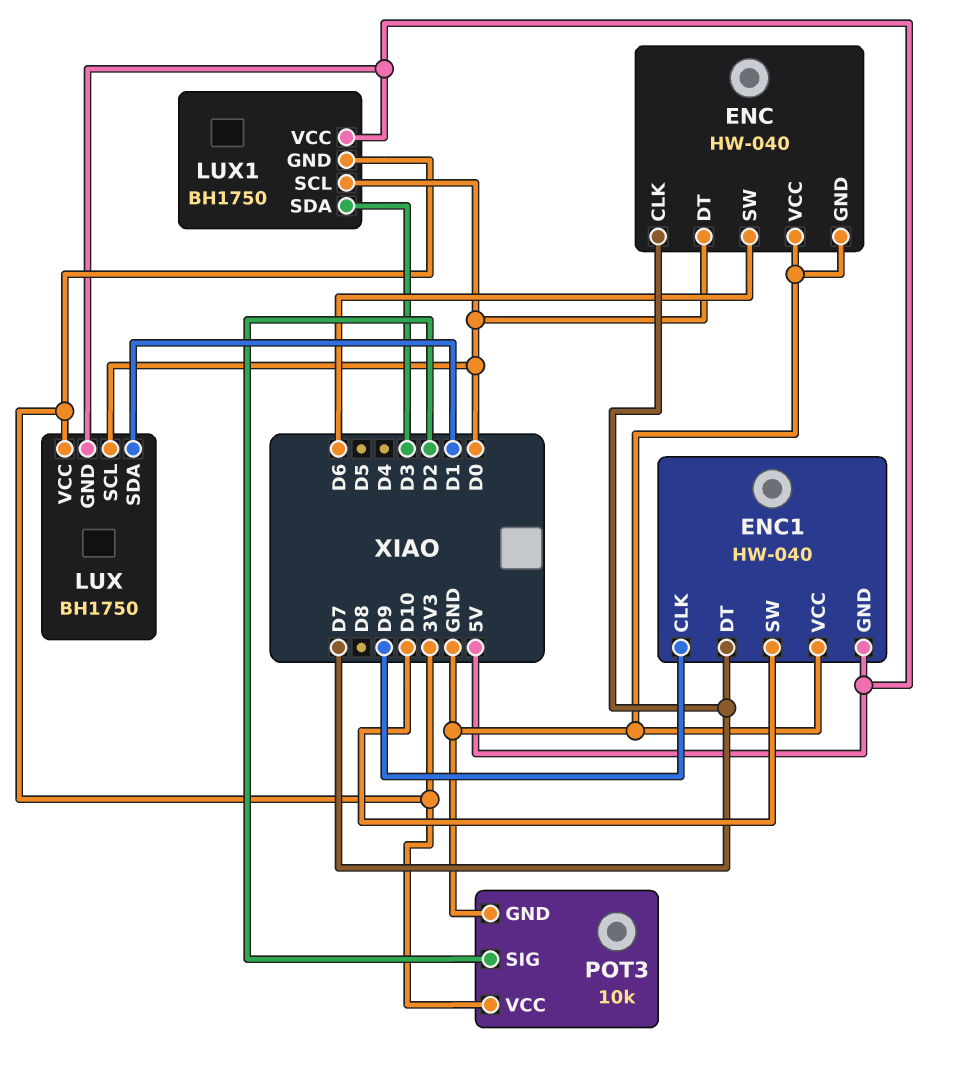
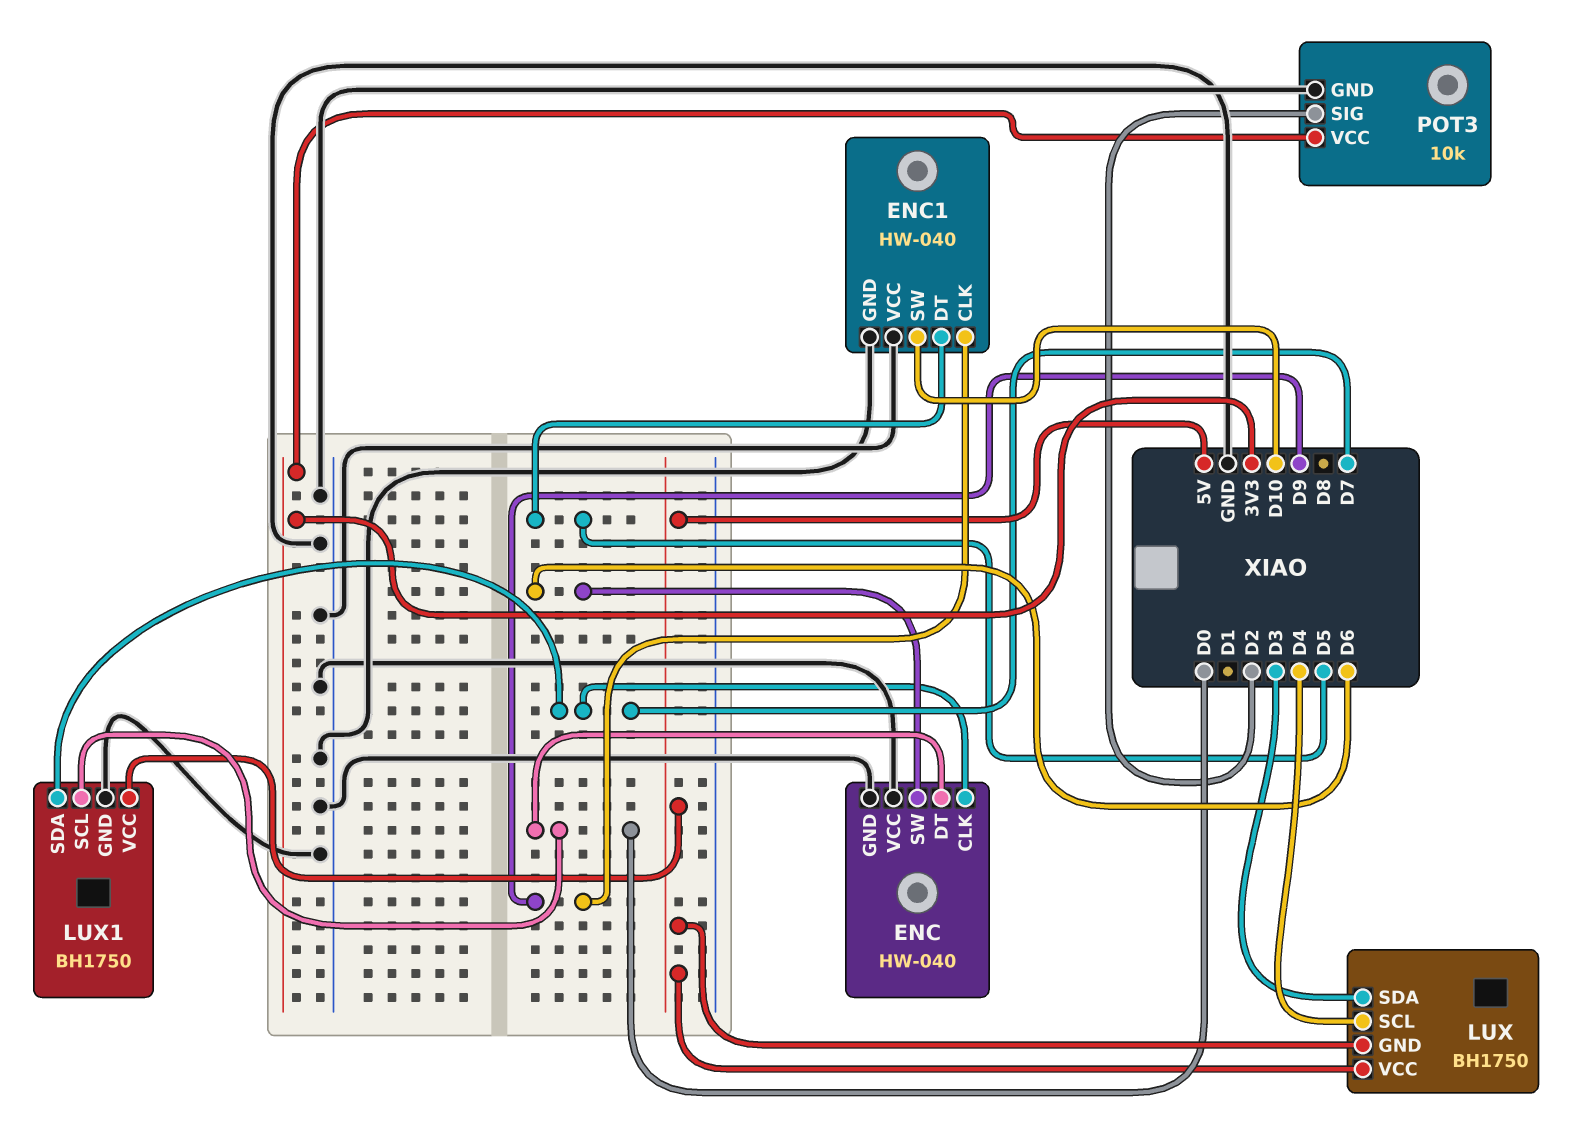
ENC1 pin DT: D7 -> D5
ENC1 pin GND: 5V -> GND
LUX pin SCL: D0 -> D4
LUX pin SDA: D1 -> D3
LUX pin VCC: 3V3 -> 5V
LUX1 pin GND: 3V3 -> GND
LUX1 pin SDA: D3 -> D7

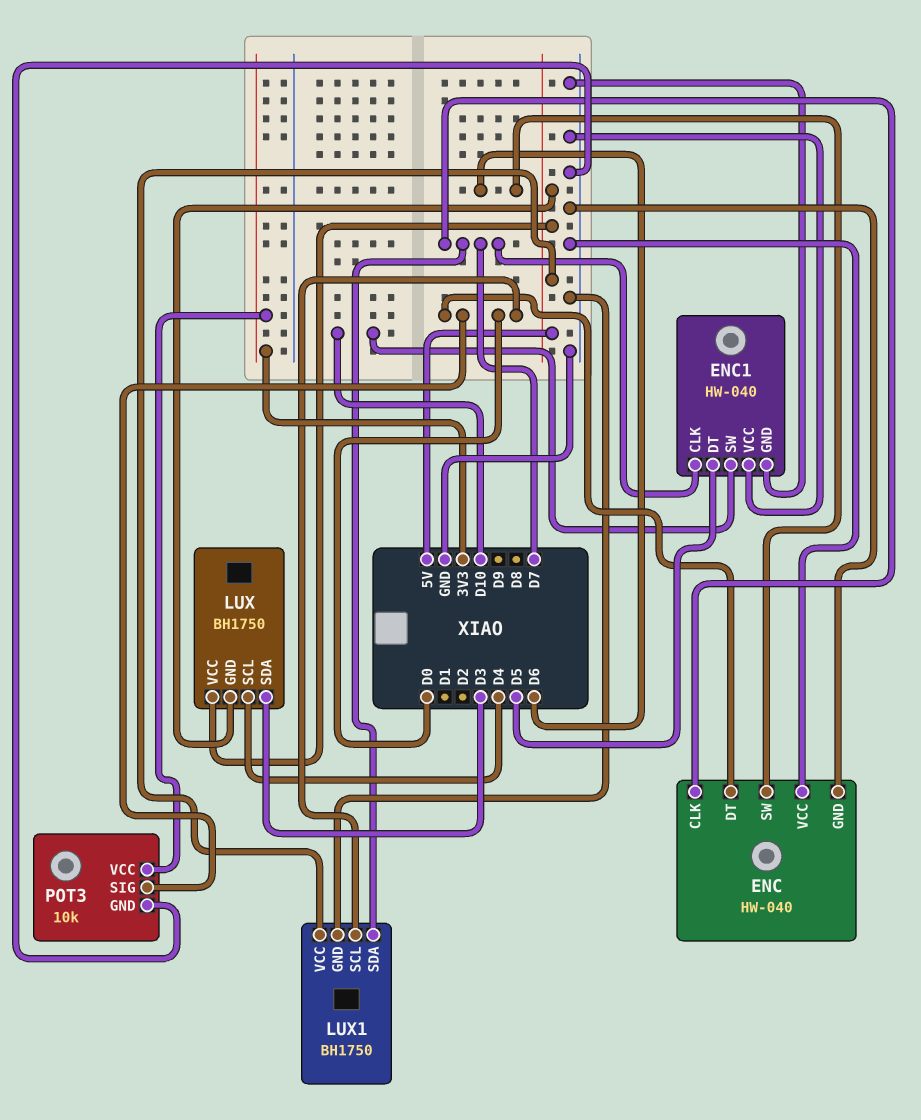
ENC1 pin CLK: D9 -> D7
POT3 pin SIG: D2 -> D0

